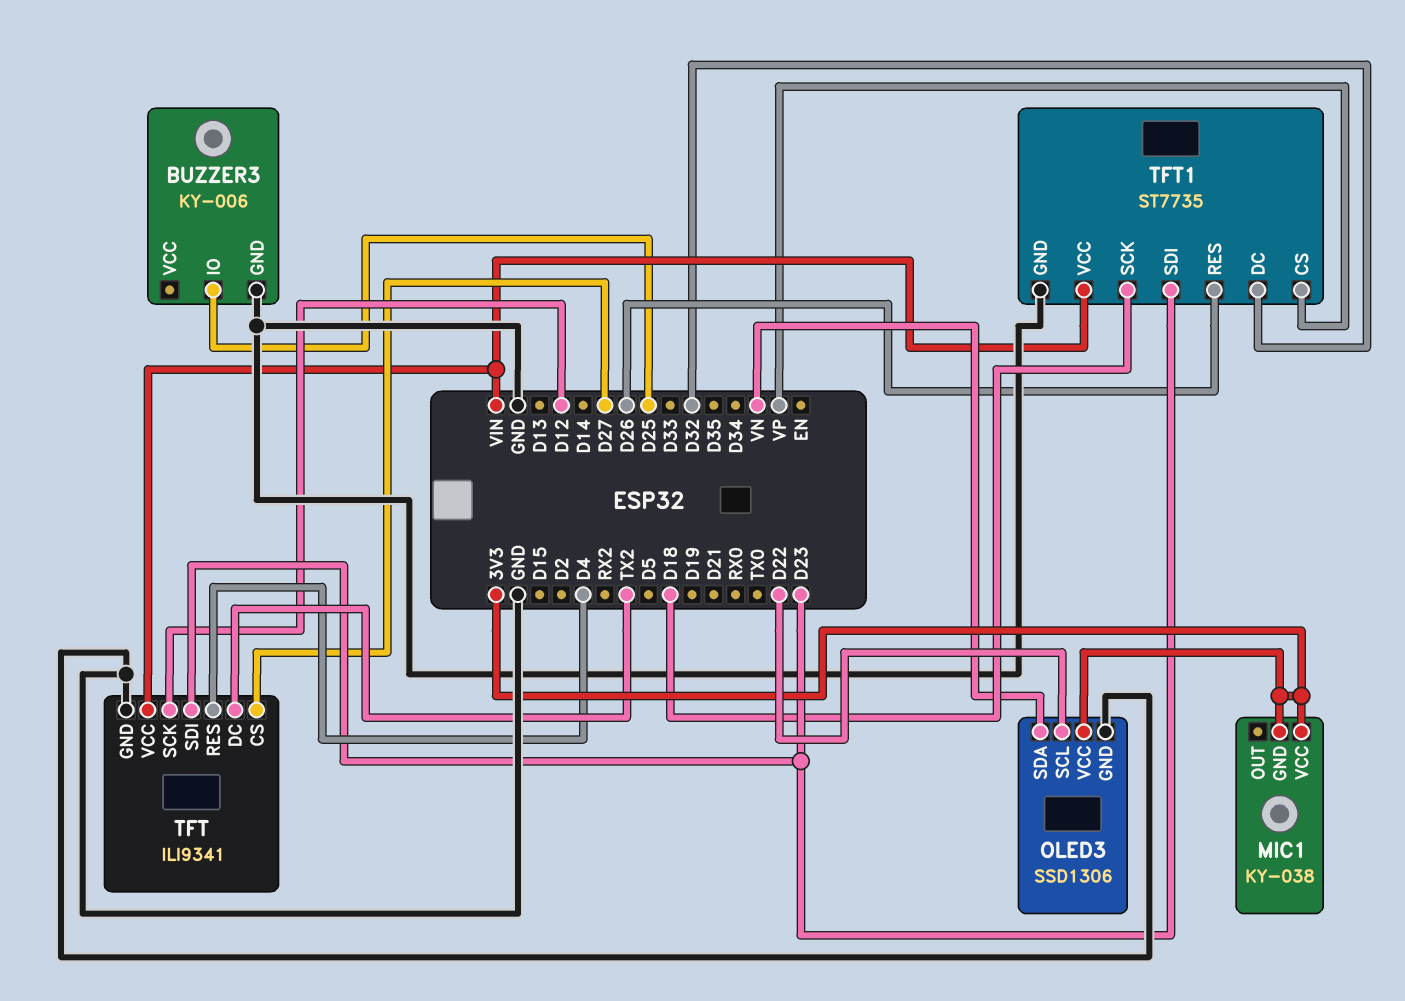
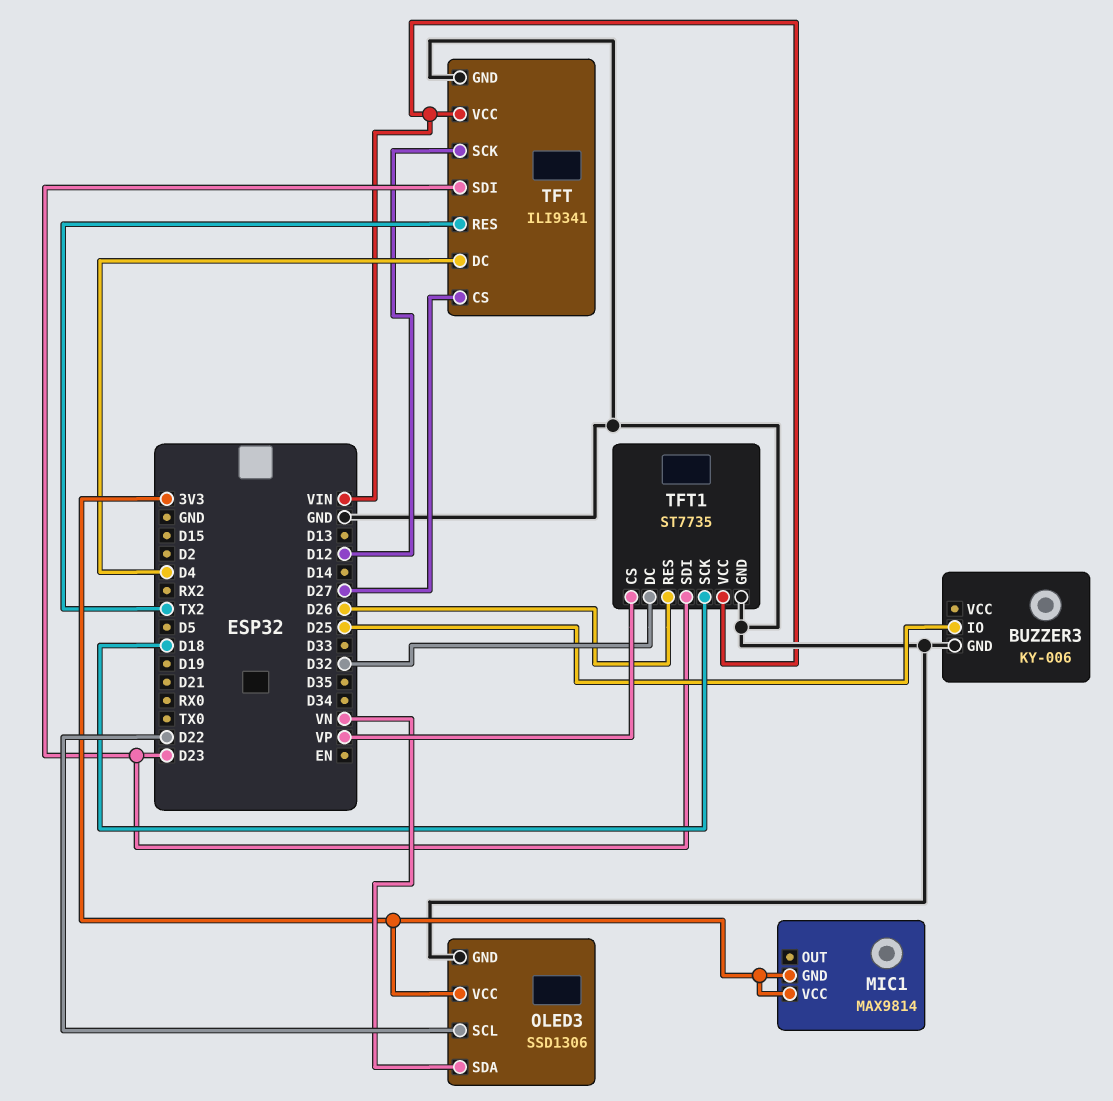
MIC1: KY-038 -> MAX9814
TFT pin DC: TX2 -> D4
TFT pin RES: D4 -> TX2

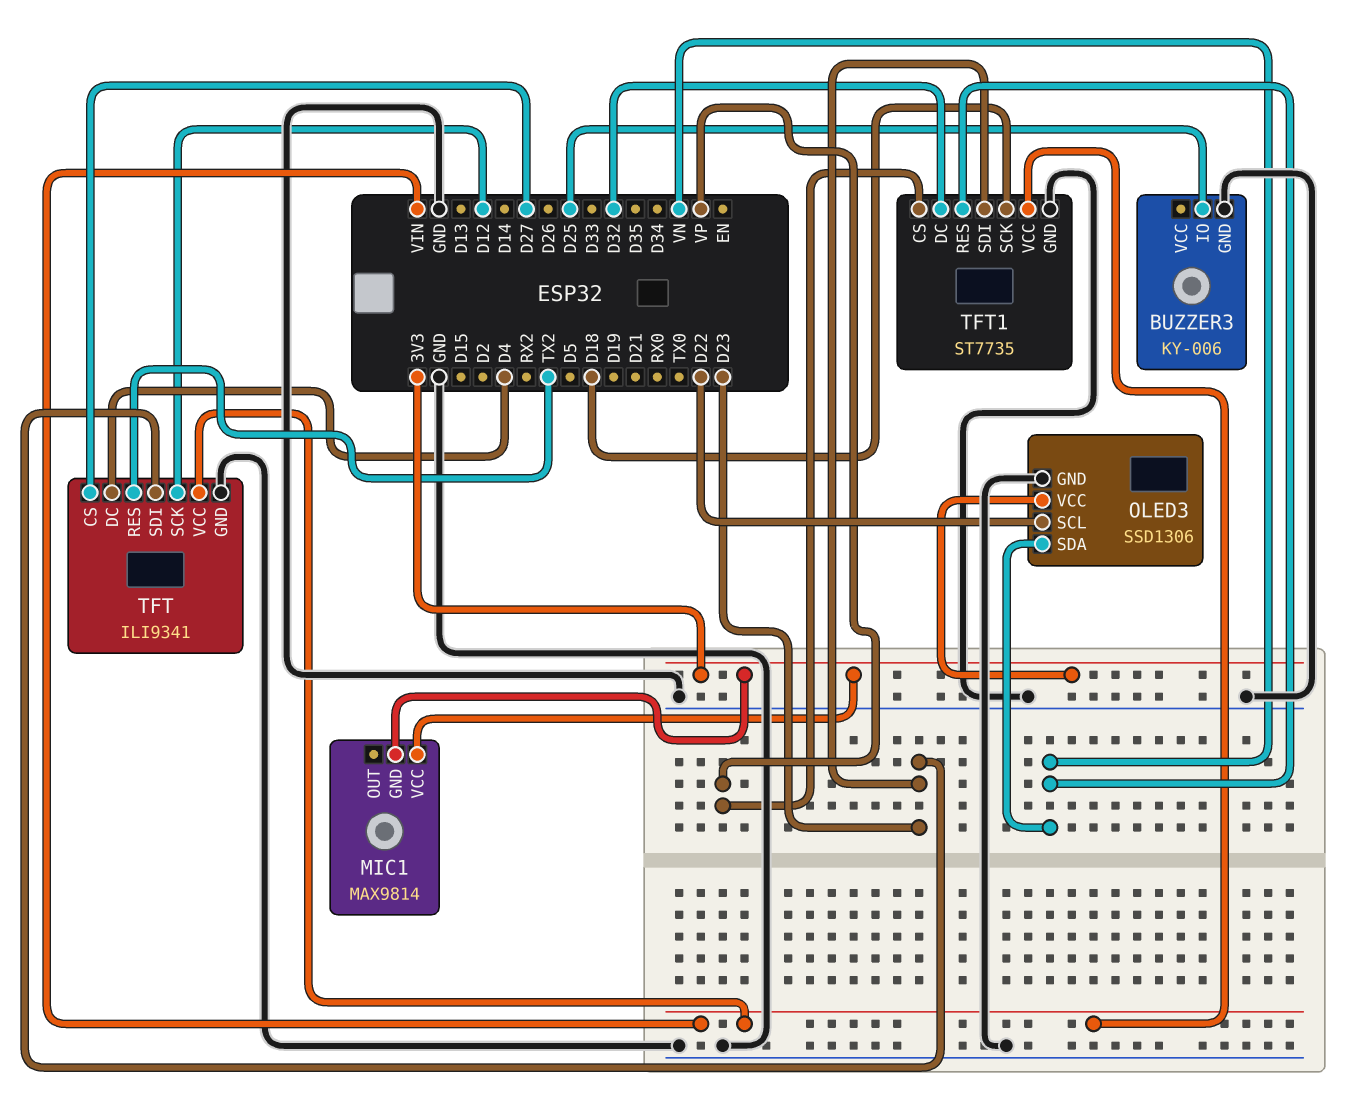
TFT1 pin RES: D26 -> VN

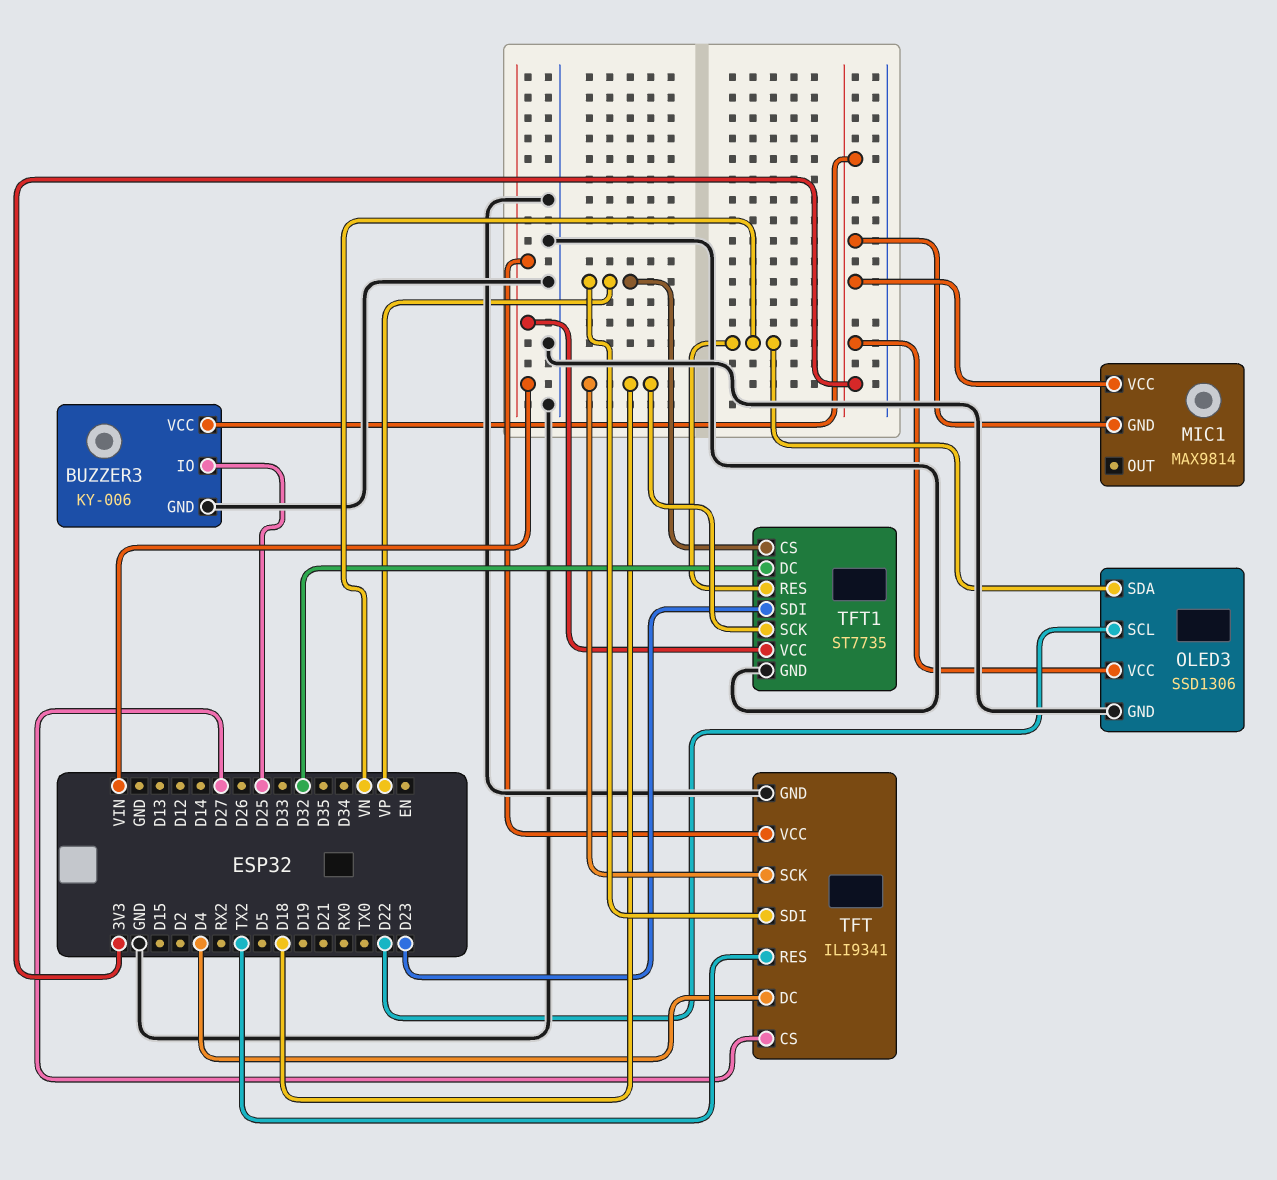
BUZZER3 pin VCC: none -> 3V3
TFT pin SCK: D12 -> D18
TFT pin SDI: D23 -> VP

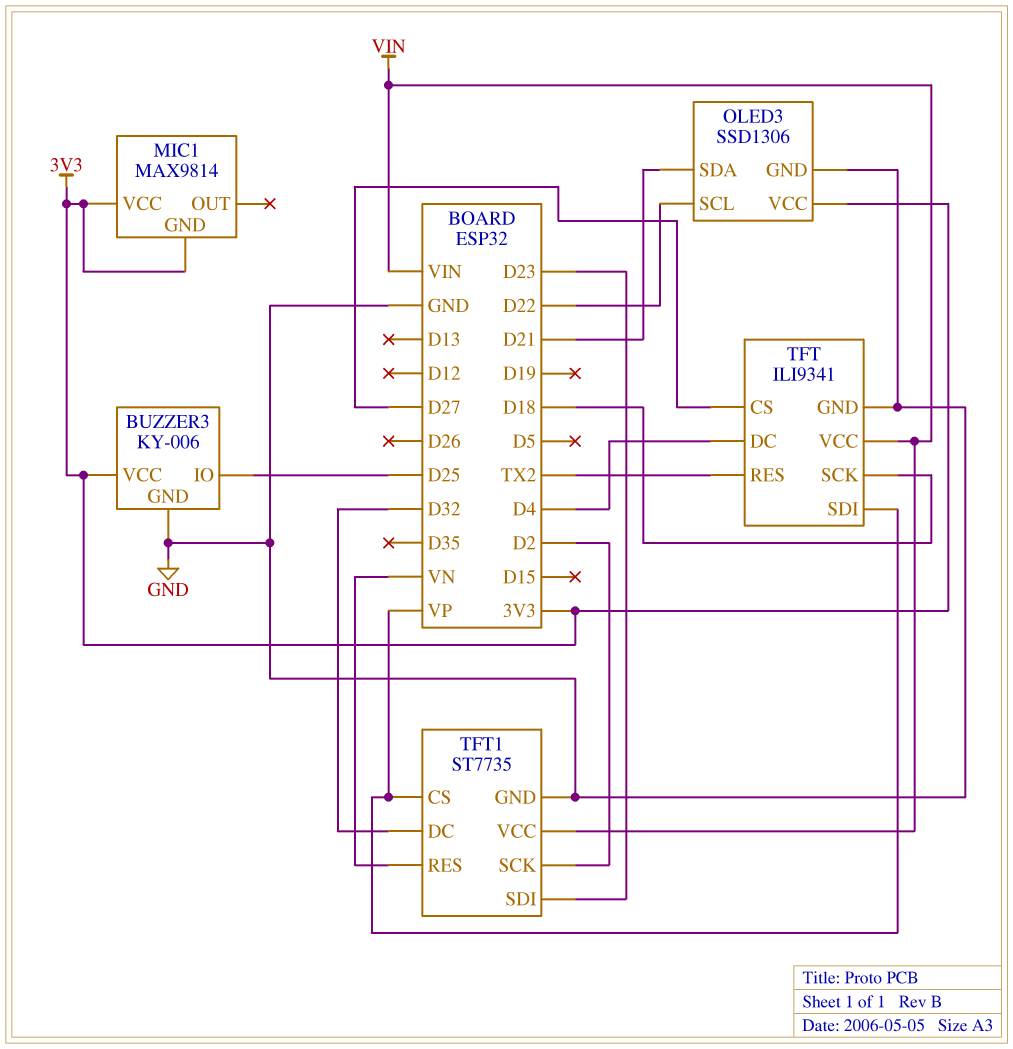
OLED3 pin SDA: VN -> D21
TFT1 pin SCK: D18 -> D2

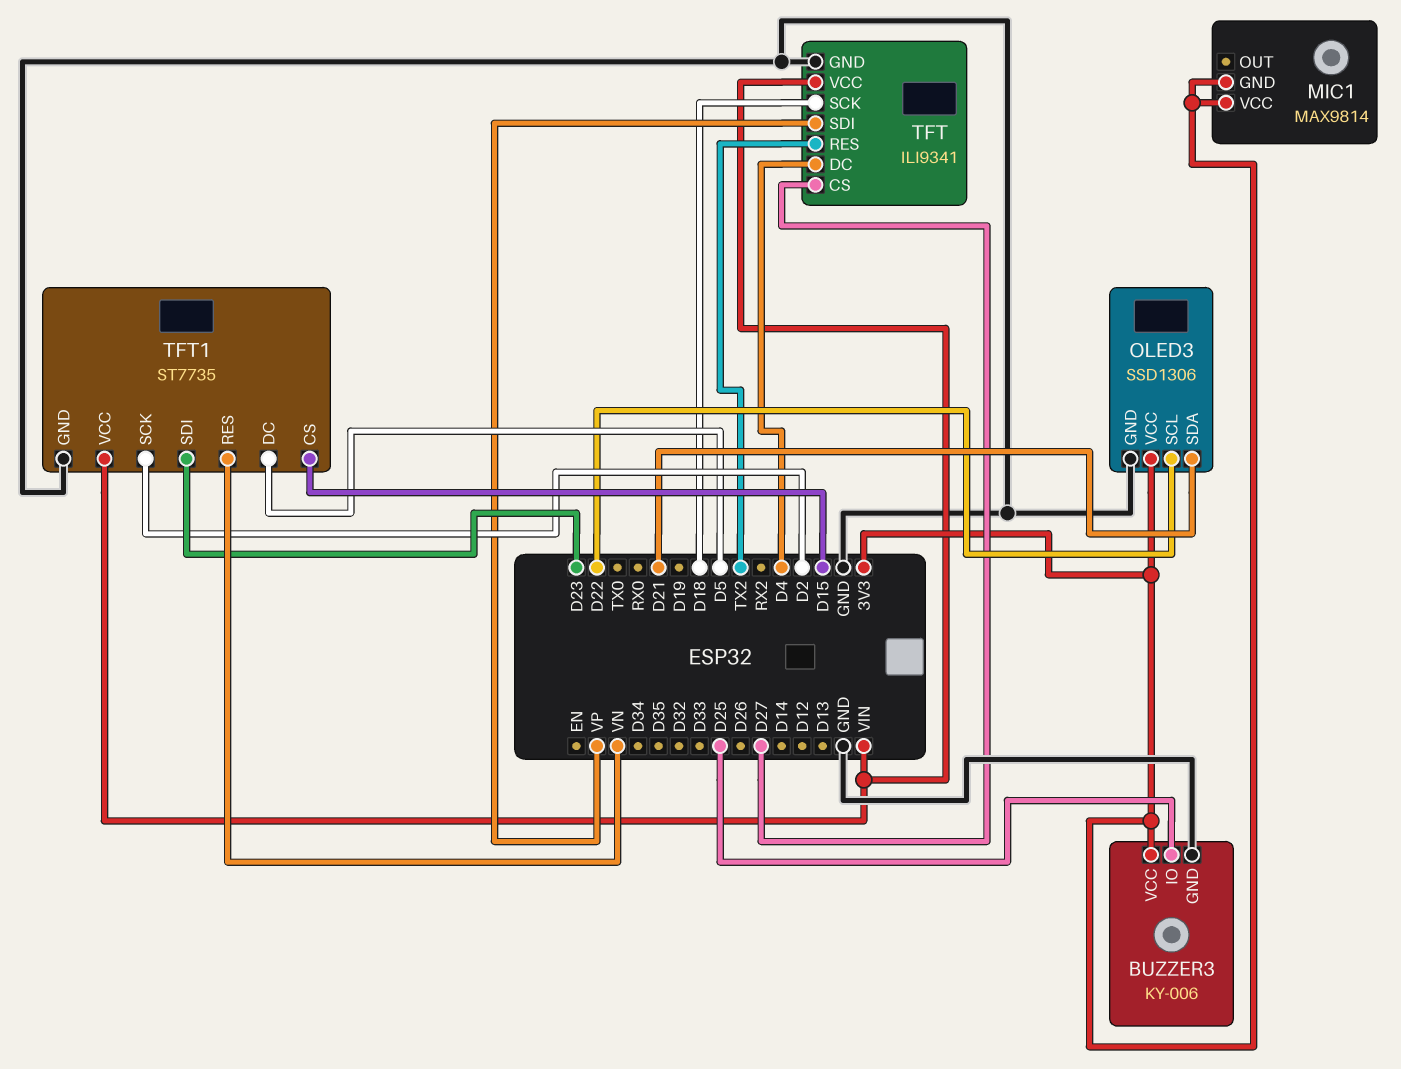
TFT1 pin CS: VP -> D15
TFT1 pin DC: D32 -> D5

